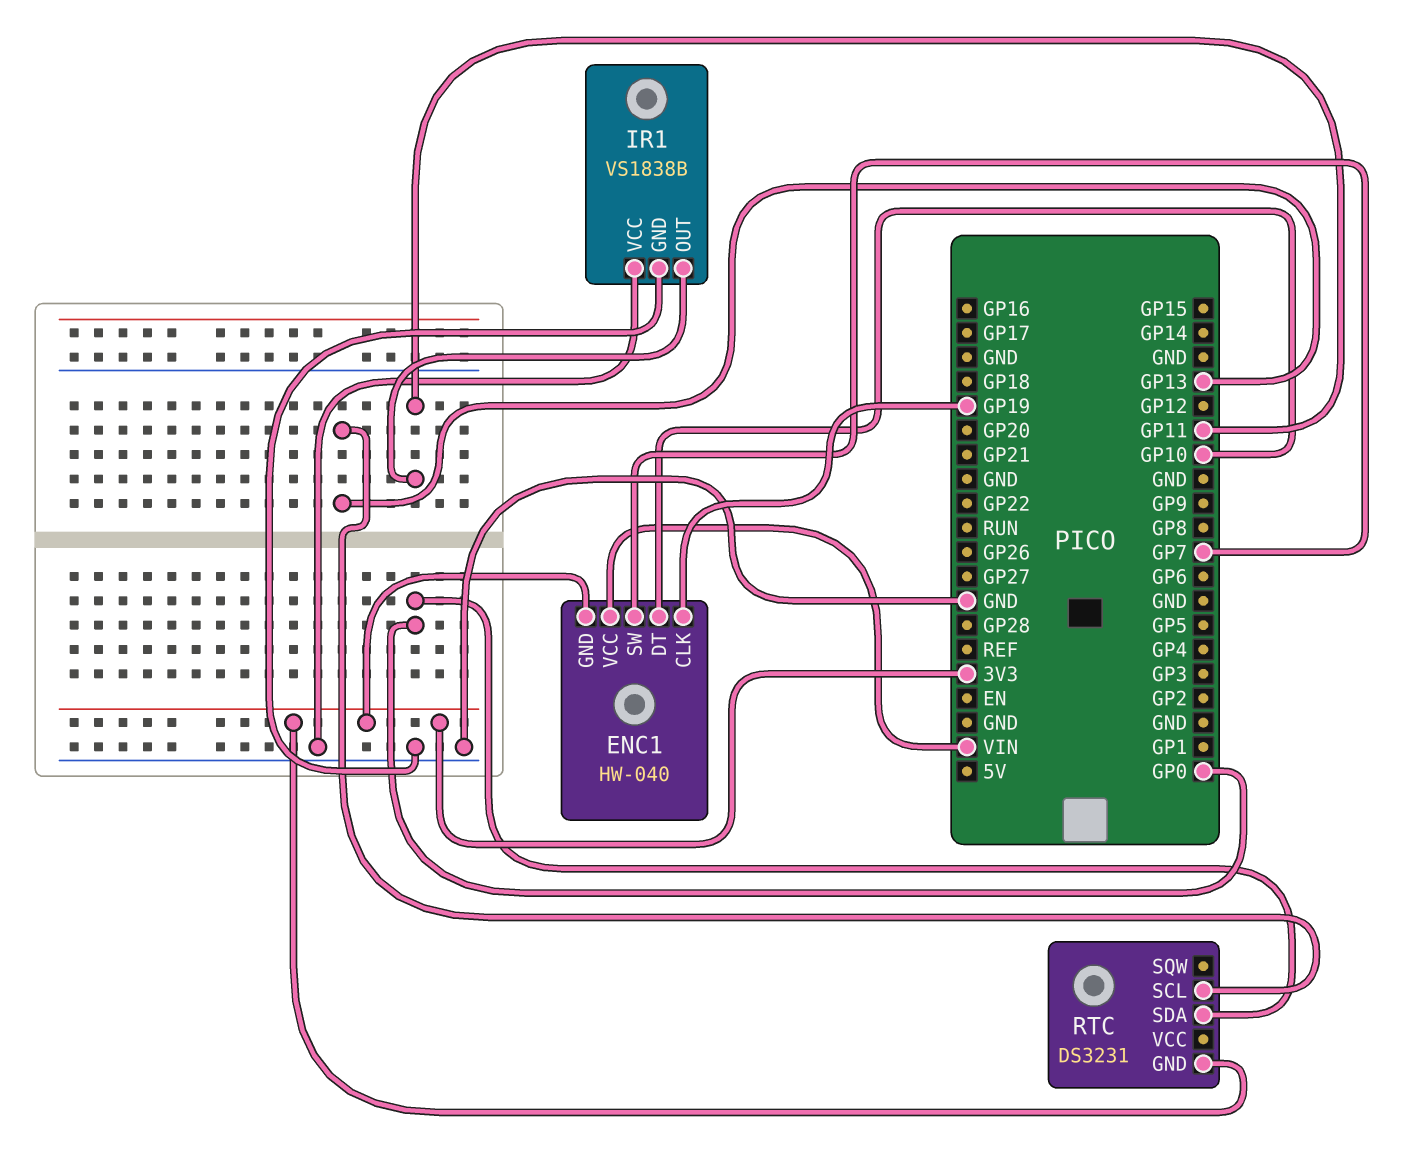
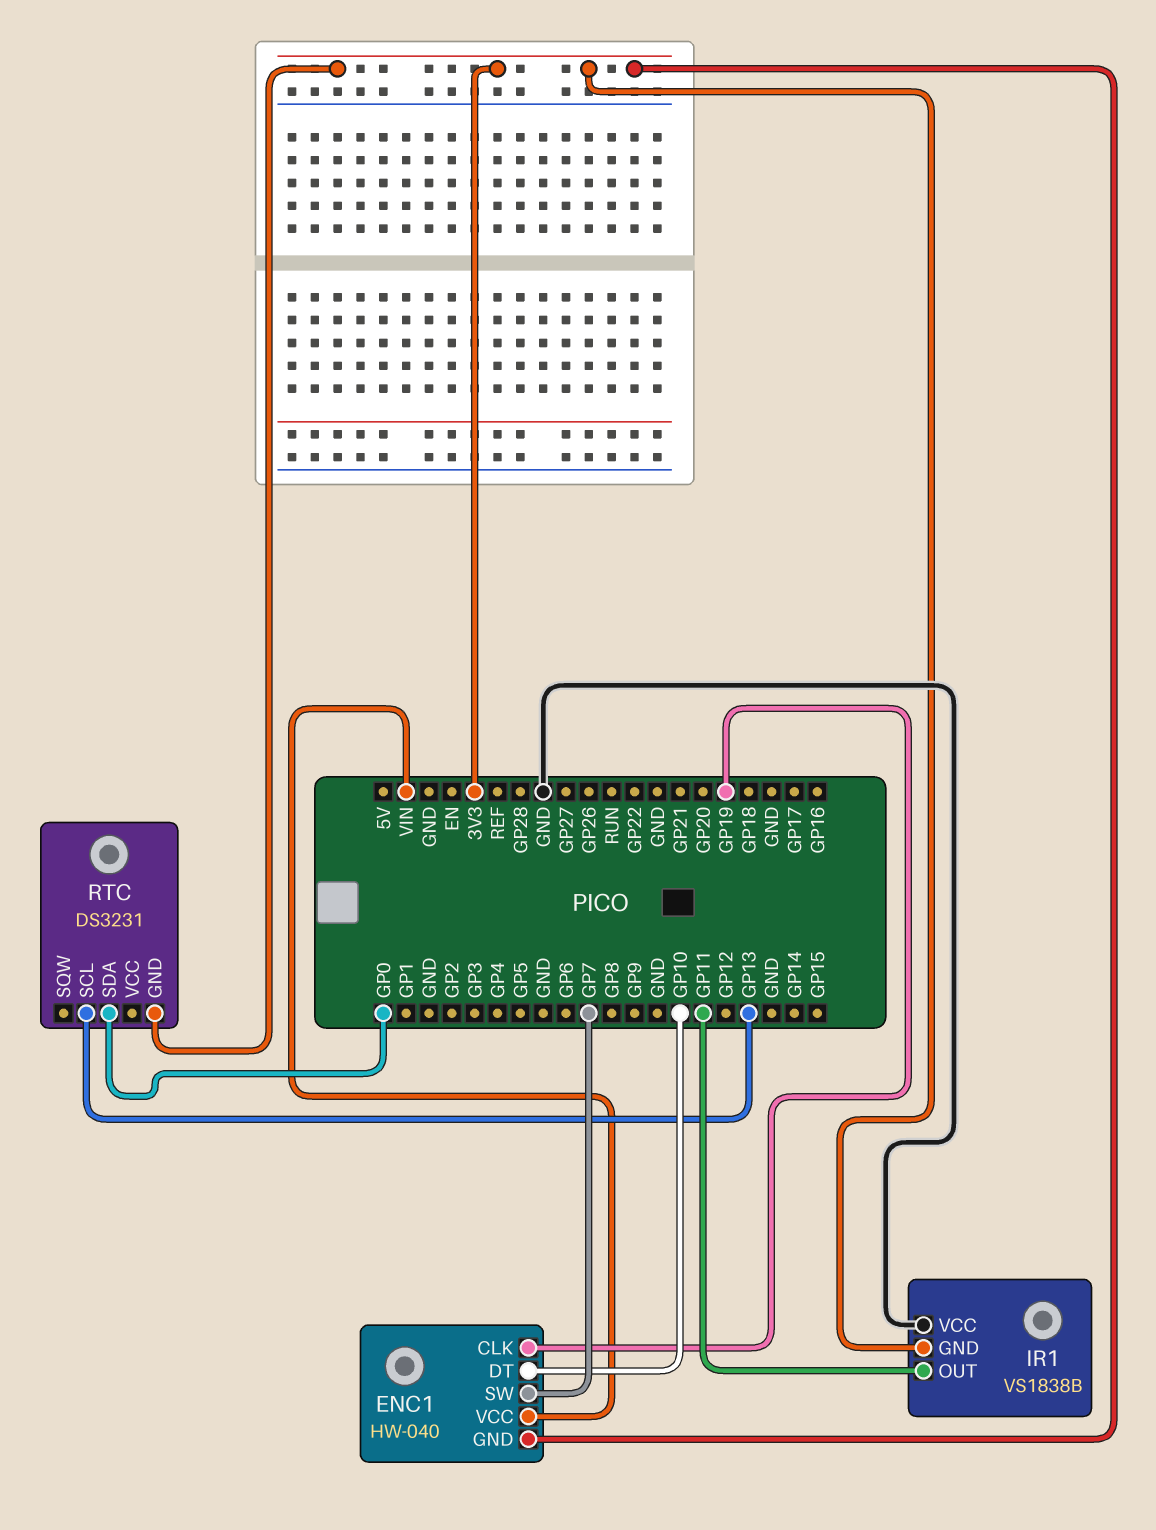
IR1 pin GND: GND -> 3V3

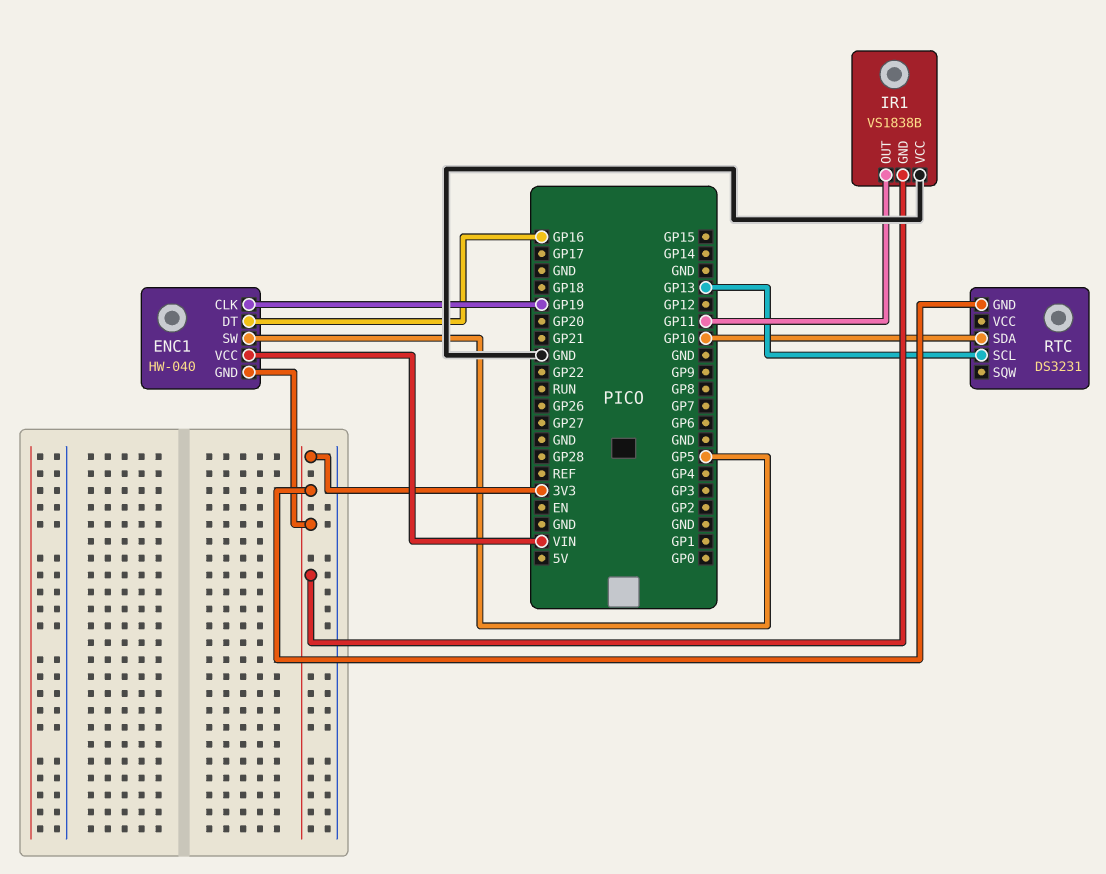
ENC1 pin DT: GP10 -> GP16
ENC1 pin SW: GP7 -> GP5
RTC pin SDA: GP0 -> GP10

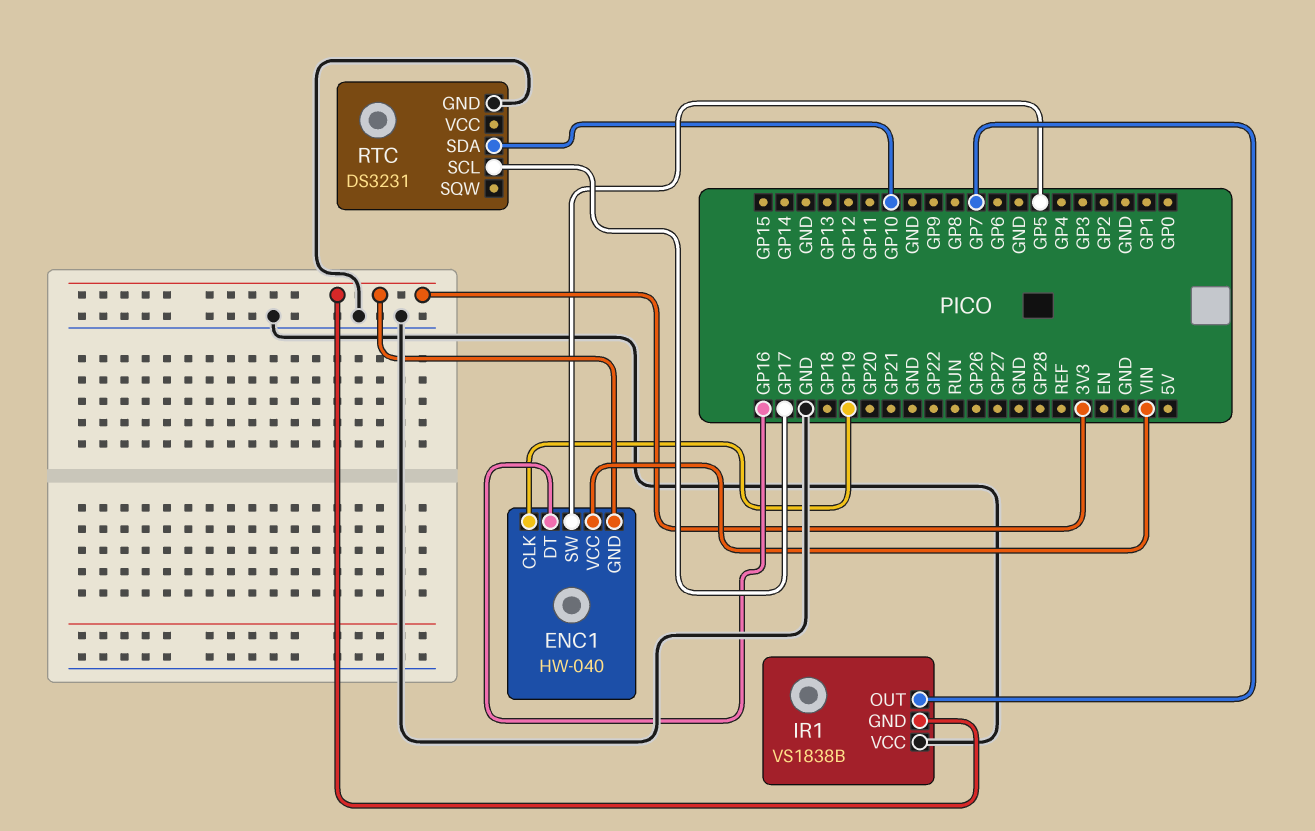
IR1 pin OUT: GP11 -> GP7
RTC pin GND: 3V3 -> GND
RTC pin SCL: GP13 -> GP17

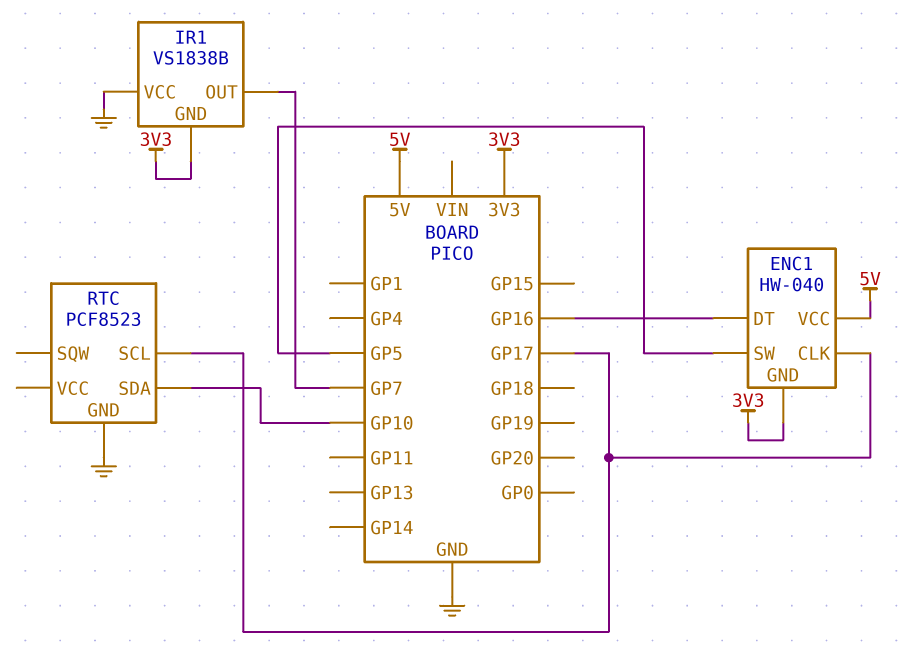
ENC1 pin CLK: GP19 -> GP17
ENC1 pin VCC: VIN -> 5V
RTC: DS3231 -> PCF8523

